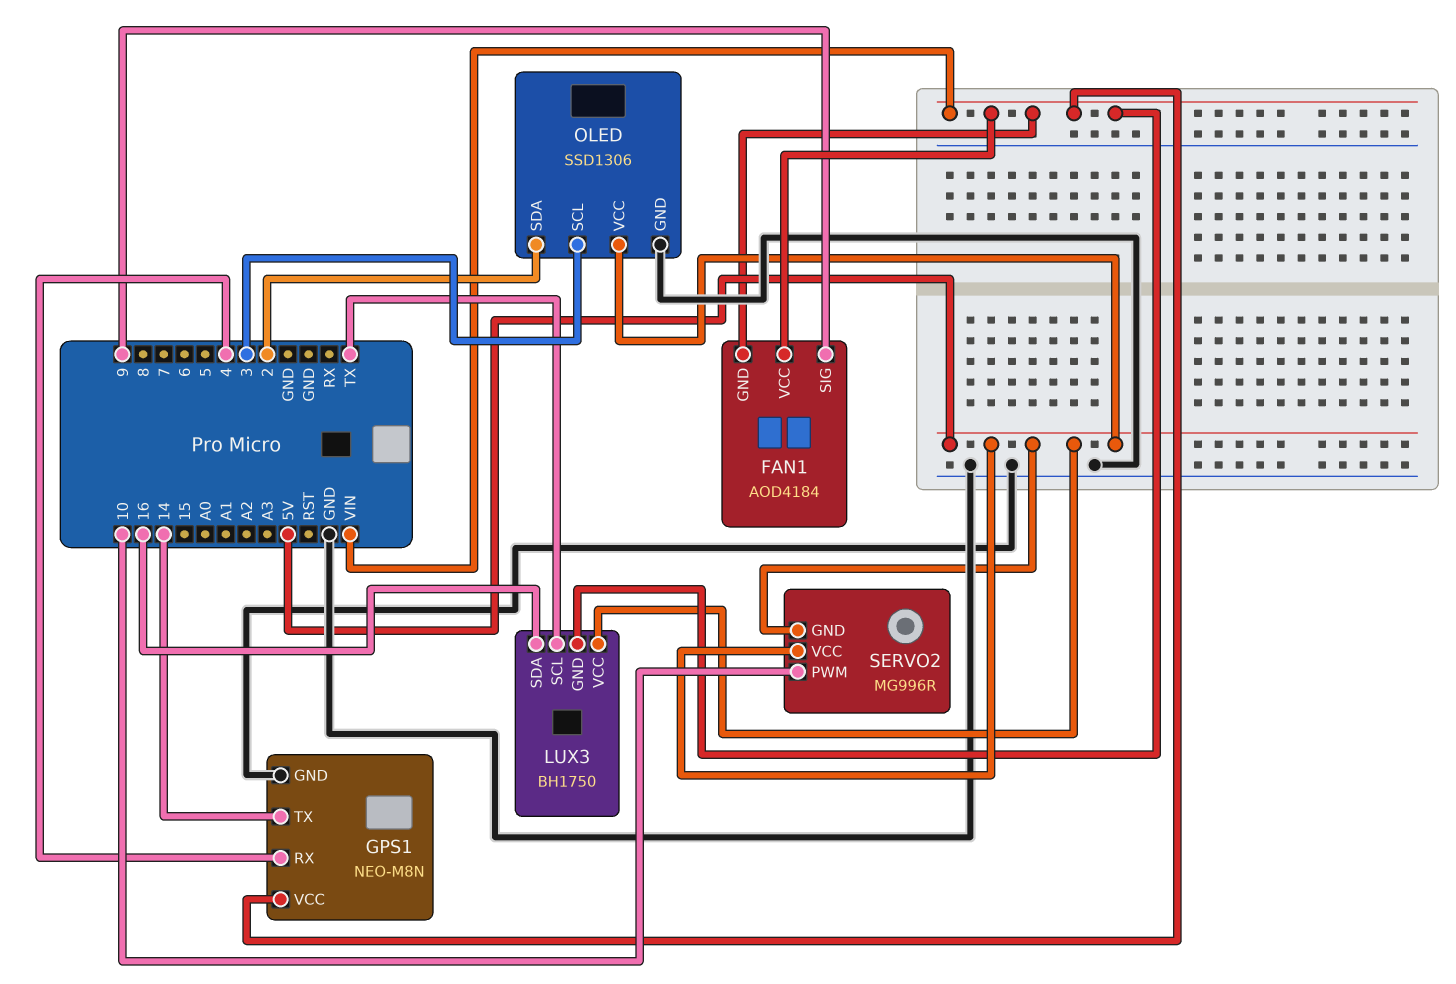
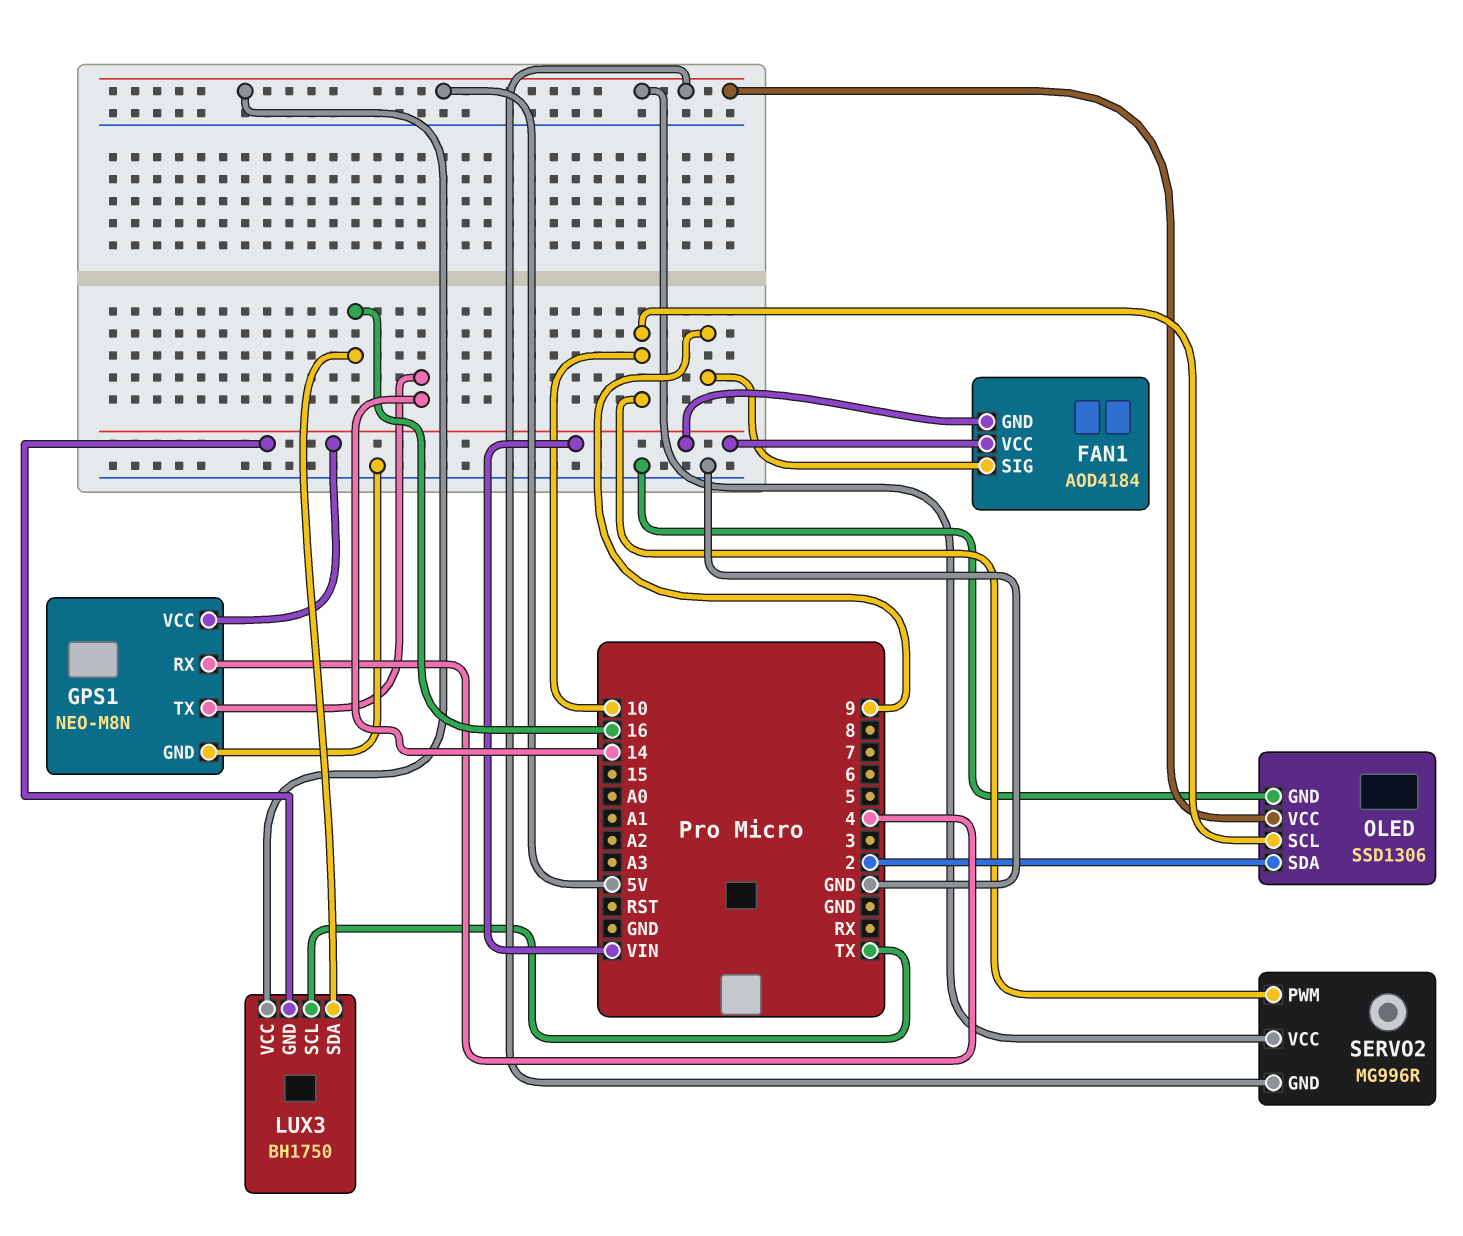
OLED pin SCL: 3 -> 10

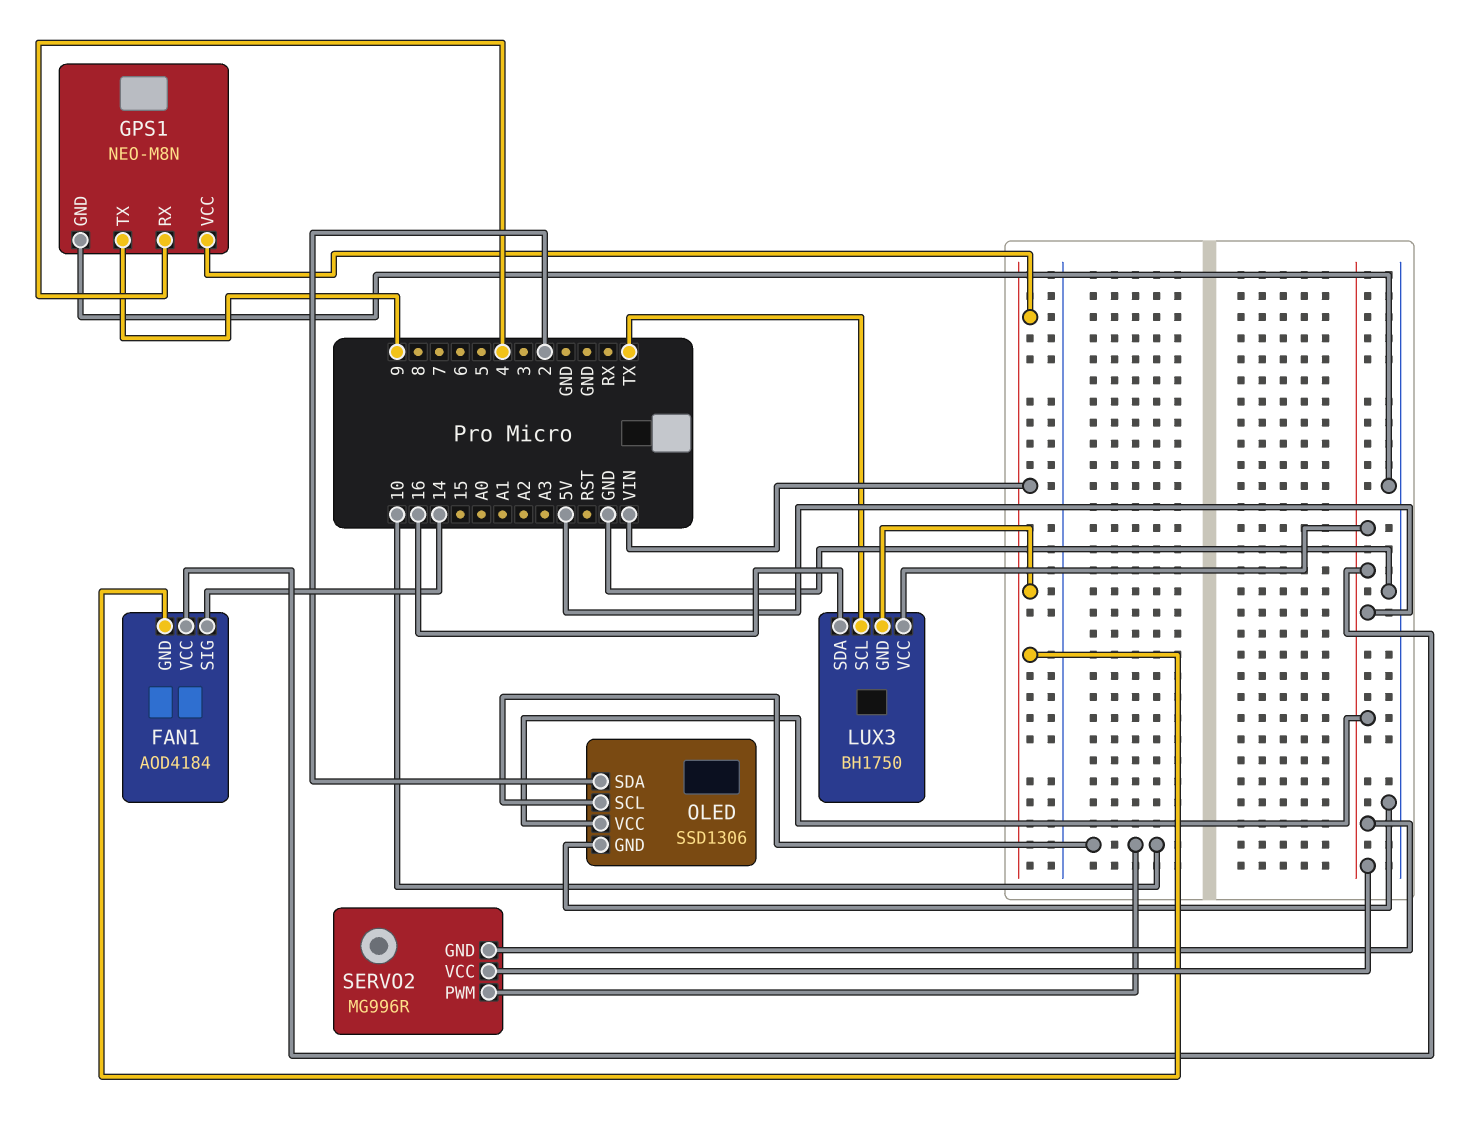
FAN1 pin SIG: 9 -> 14
FAN1 pin VCC: VIN -> 5V
GPS1 pin TX: 14 -> 9

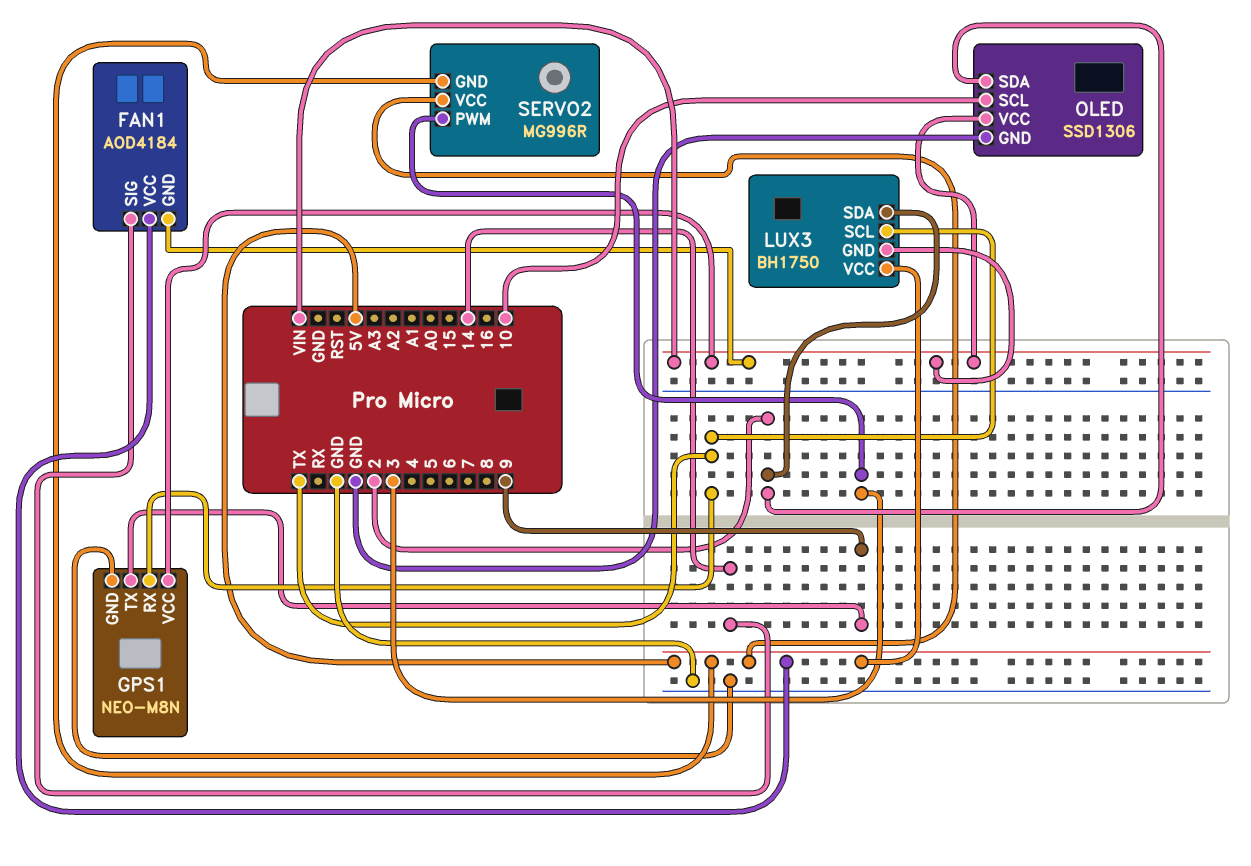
GPS1 pin RX: 4 -> TX
LUX3 pin SDA: 16 -> 2
OLED pin VCC: 5V -> VIN
SERVO2 pin PWM: 10 -> 3

